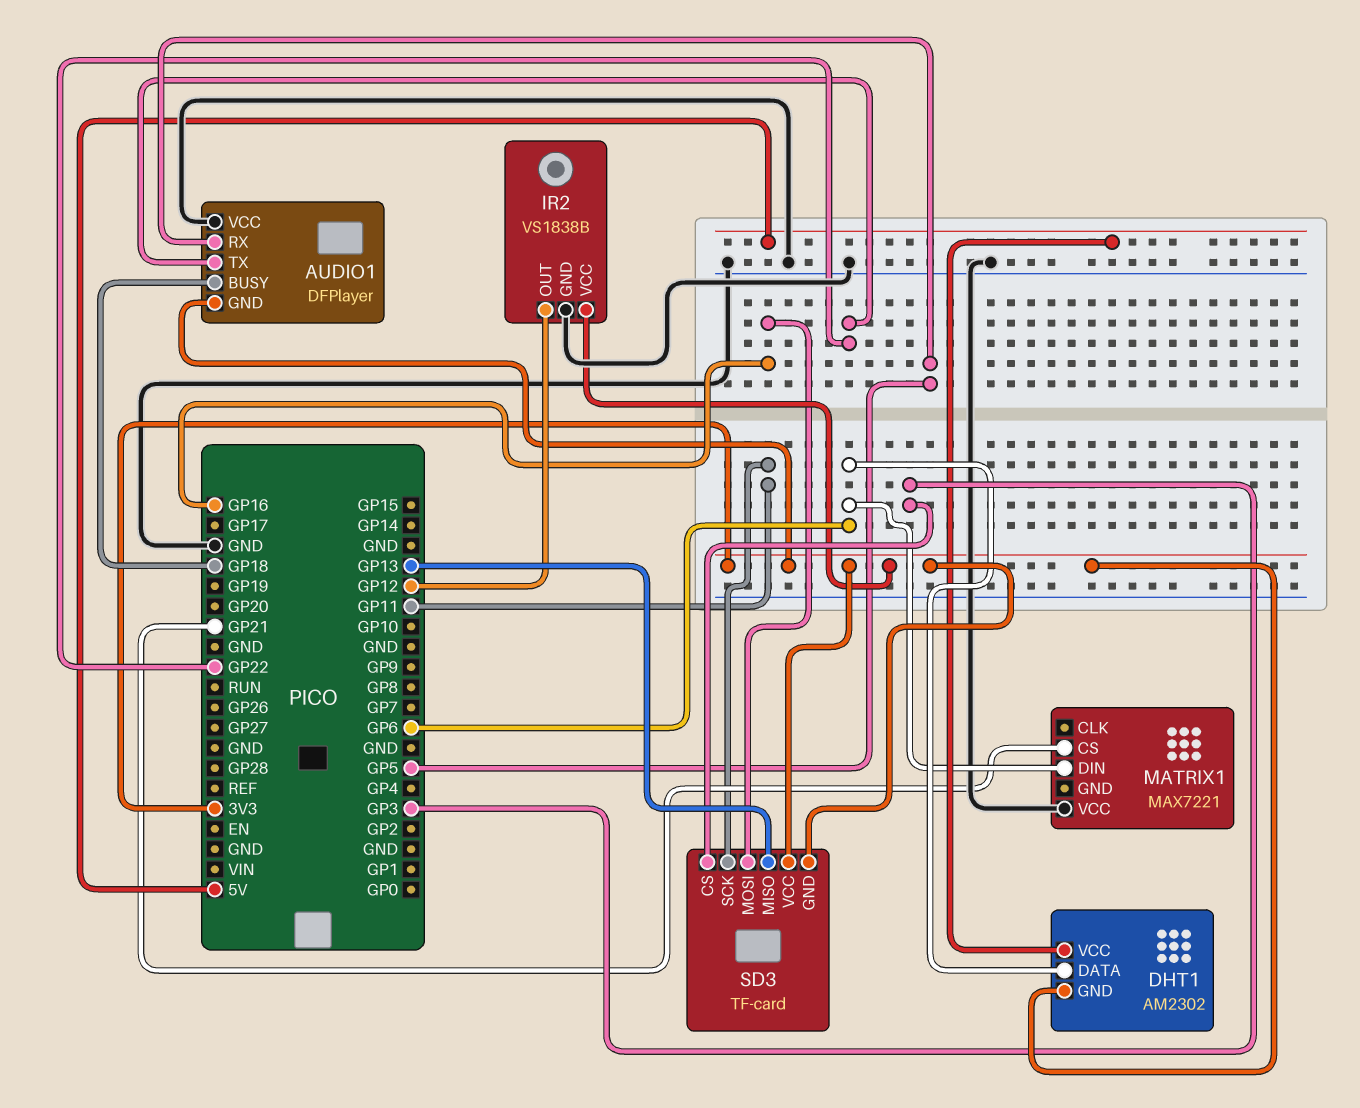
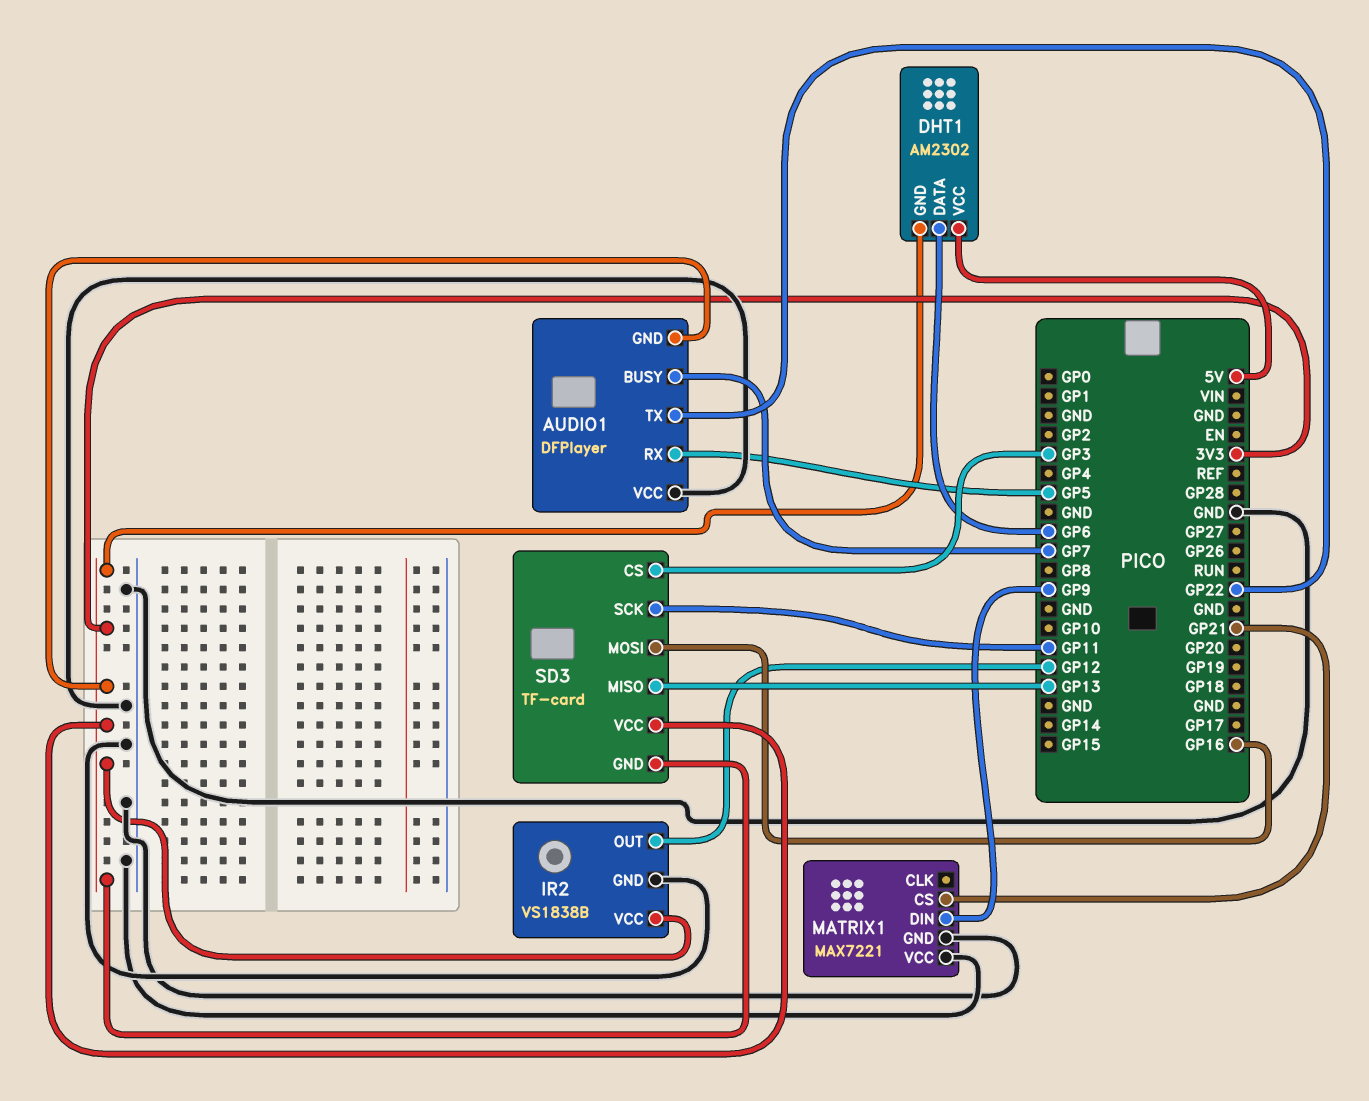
AUDIO1 pin BUSY: GP18 -> GP7
MATRIX1 pin DIN: GP6 -> GP9
MATRIX1 pin GND: none -> GND

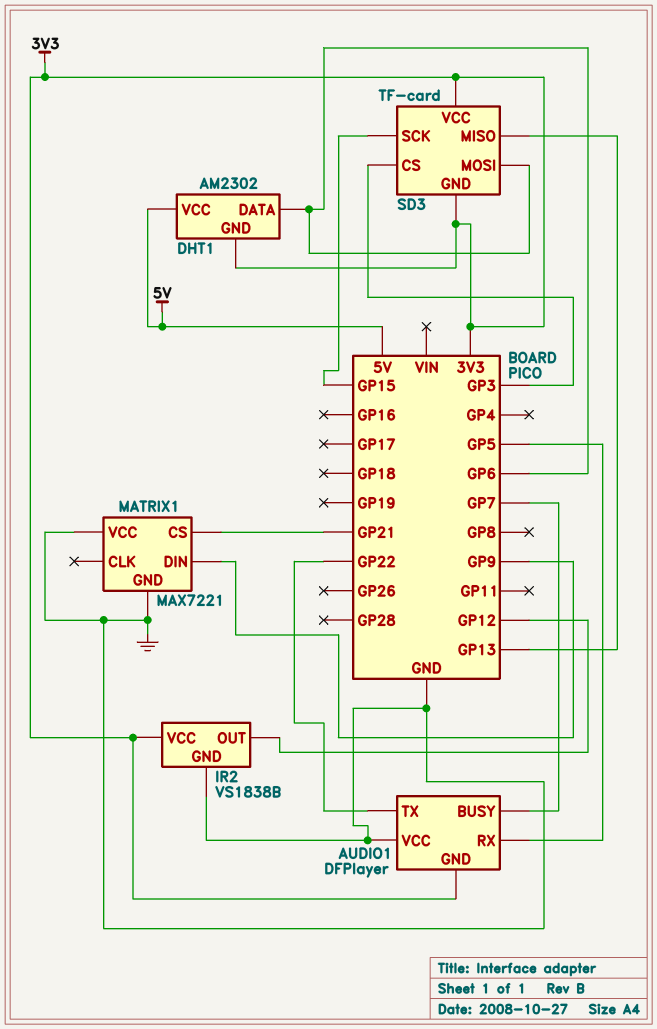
SD3 pin MOSI: GP16 -> GP6
SD3 pin SCK: GP11 -> GP15

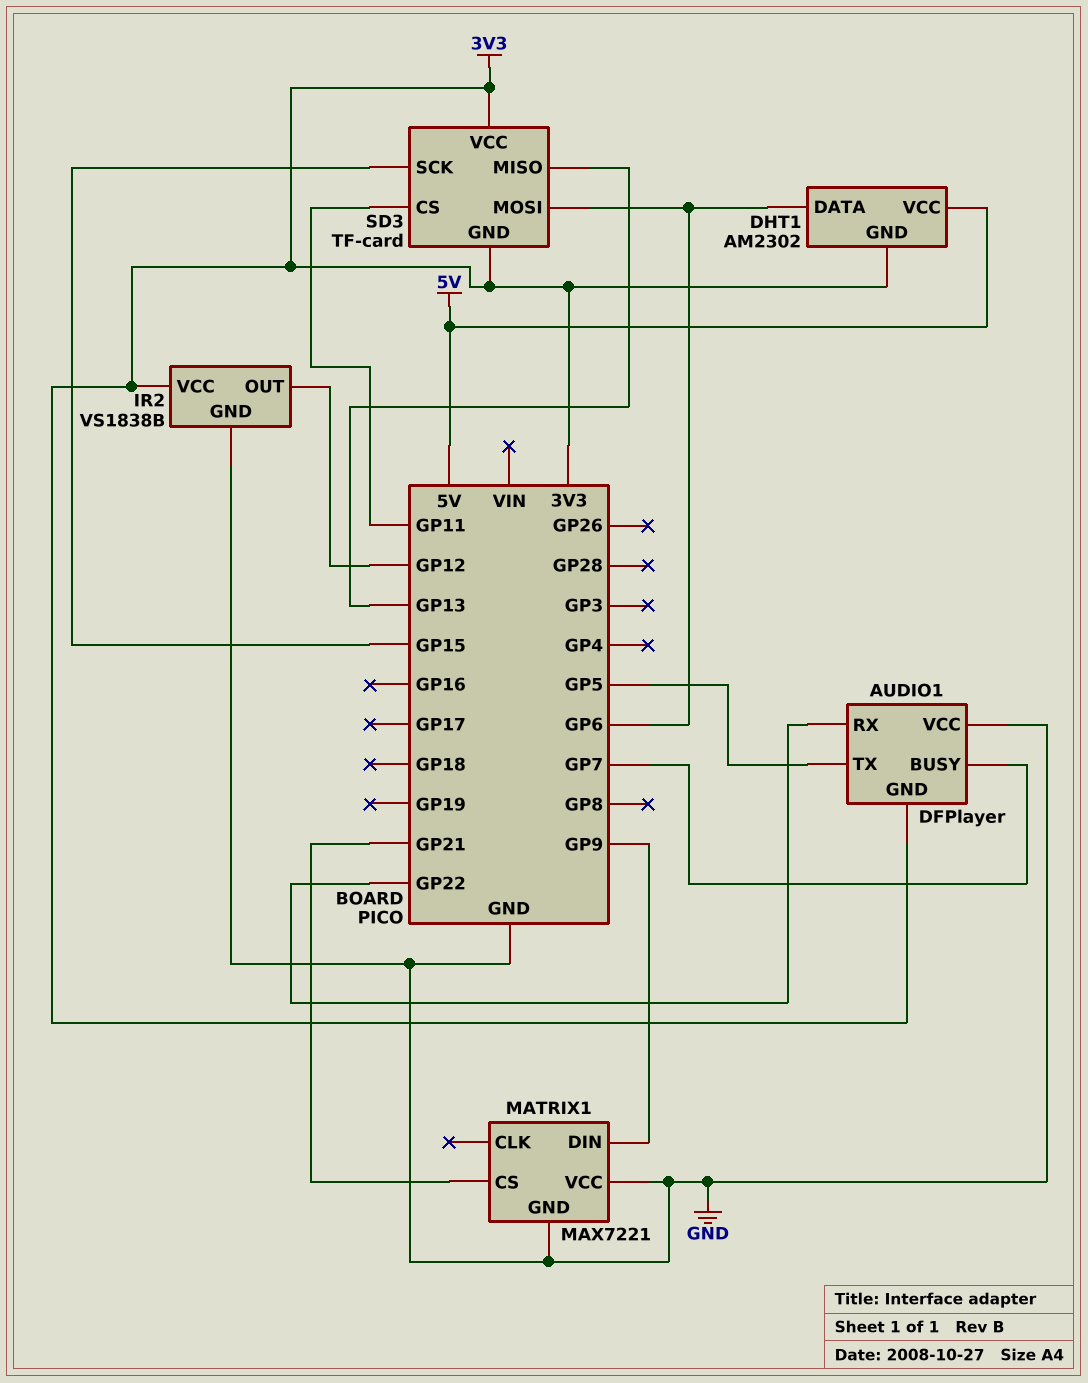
AUDIO1 pin RX: GP5 -> GP22
AUDIO1 pin TX: GP22 -> GP5
SD3 pin CS: GP3 -> GP11

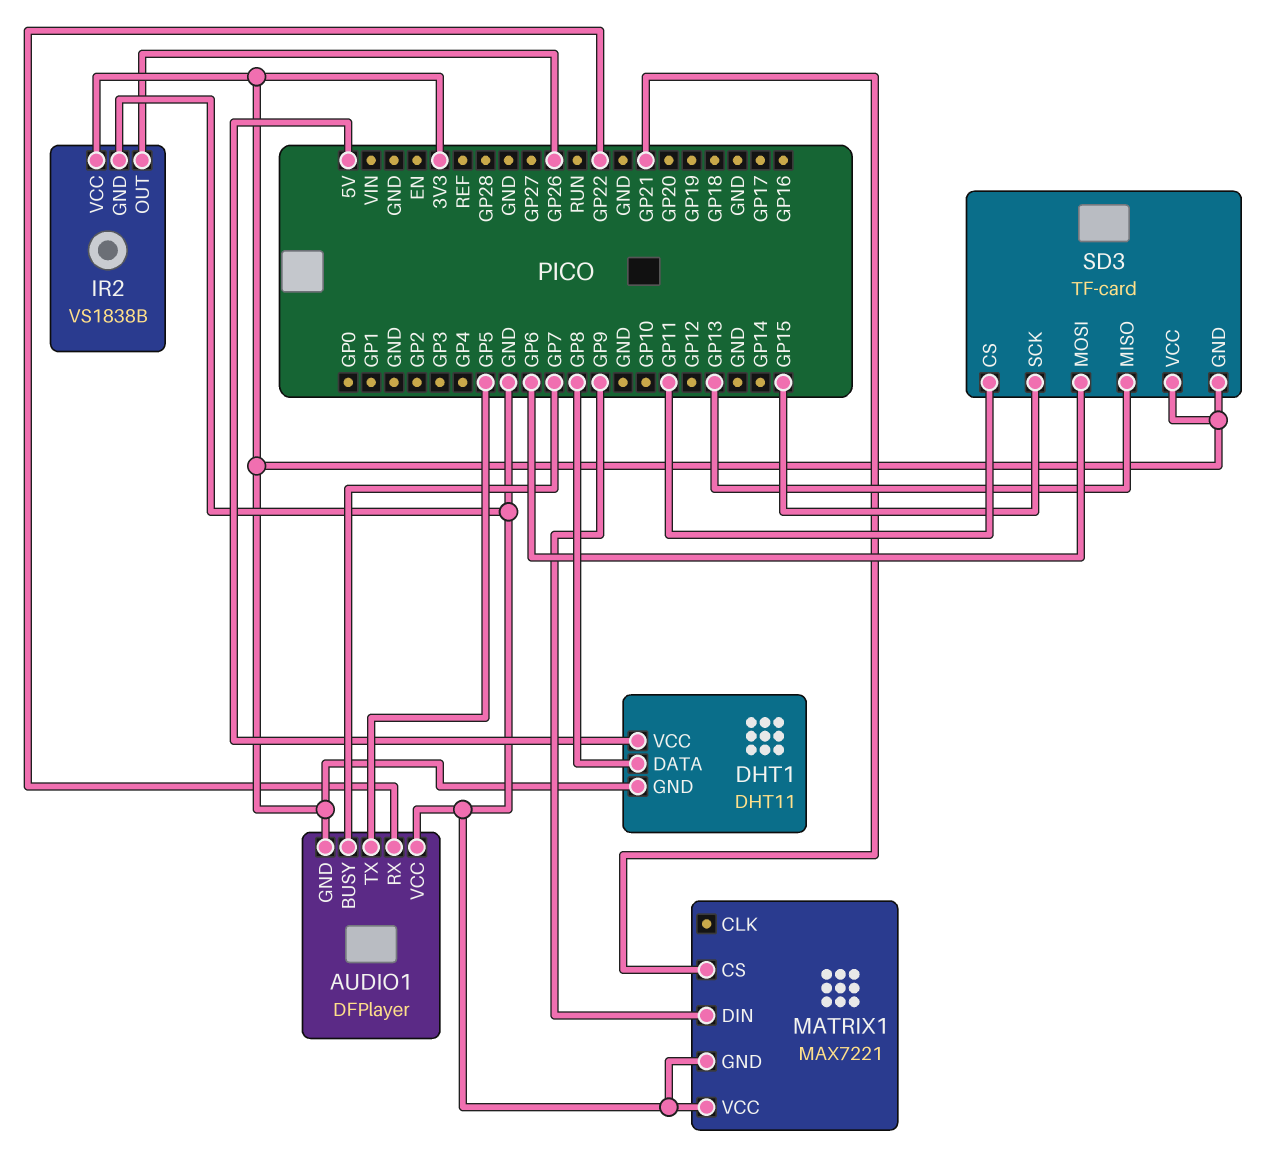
DHT1: AM2302 -> DHT11
DHT1 pin DATA: GP6 -> GP8
IR2 pin OUT: GP12 -> GP26

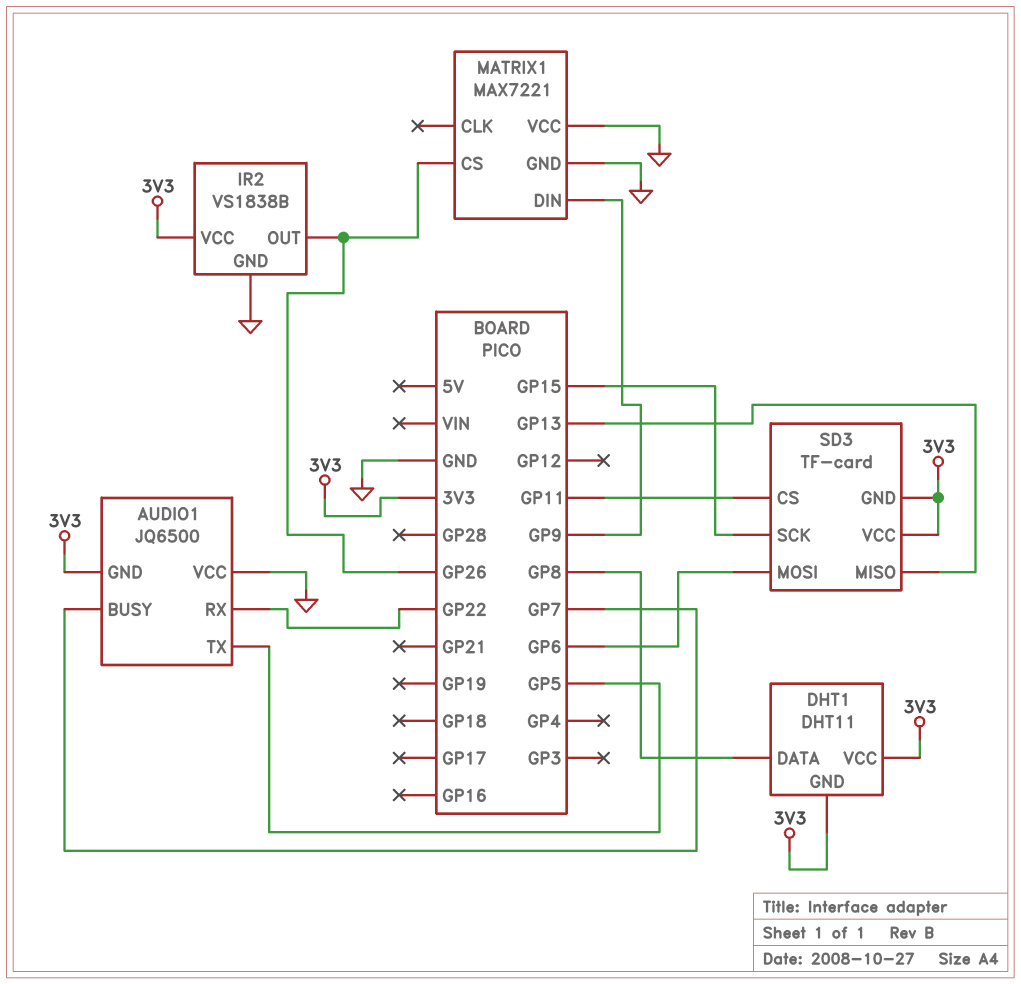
AUDIO1: DFPlayer -> JQ6500
DHT1 pin VCC: 5V -> 3V3
MATRIX1 pin CS: GP21 -> GP26

